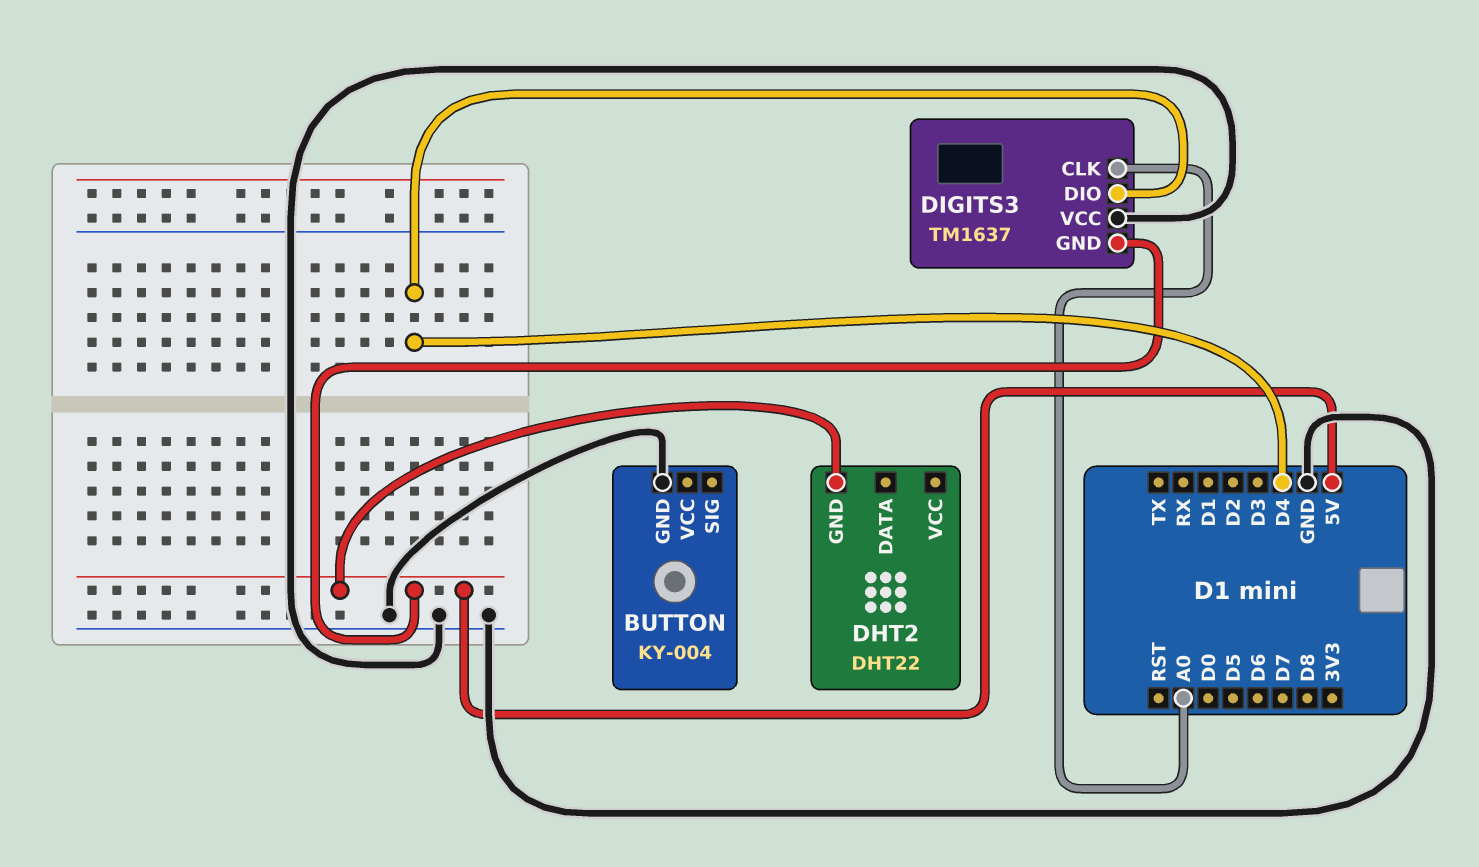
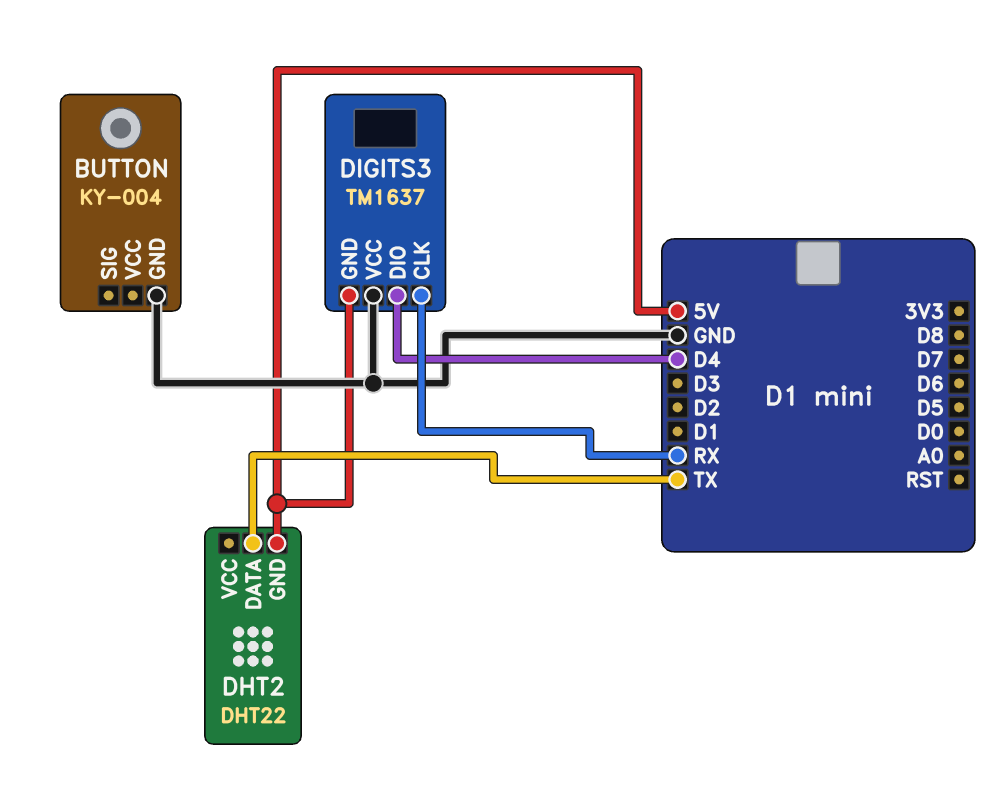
DHT2 pin DATA: none -> TX
DIGITS3 pin CLK: A0 -> RX

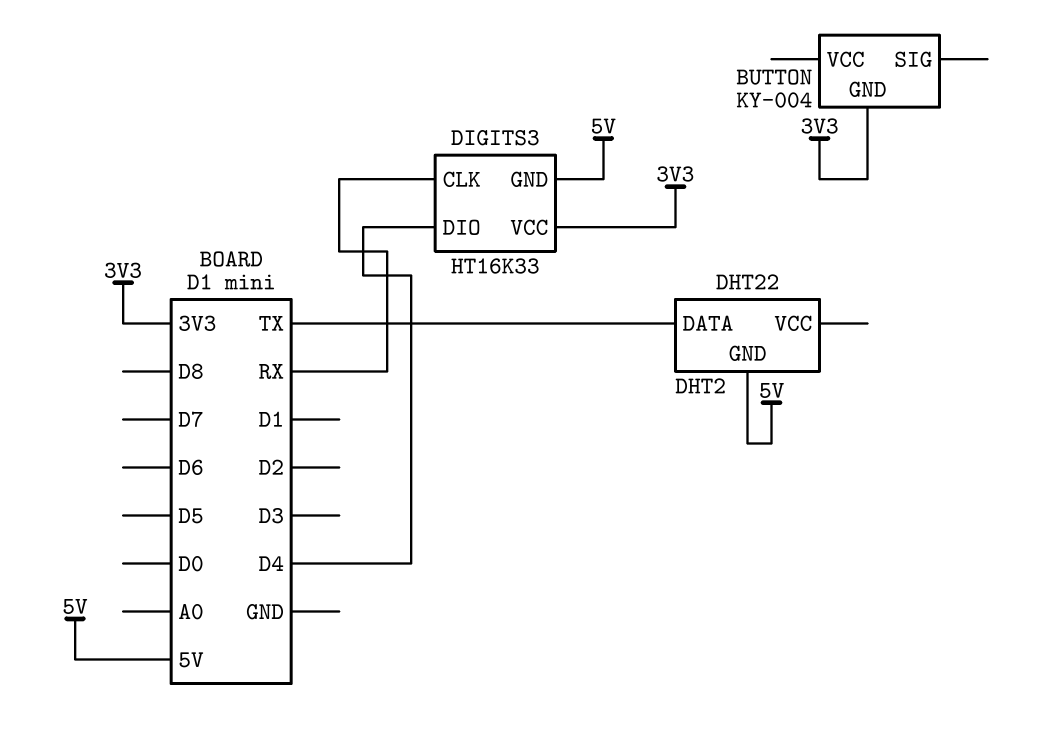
BUTTON pin GND: GND -> 3V3
DIGITS3: TM1637 -> HT16K33
DIGITS3 pin VCC: GND -> 3V3

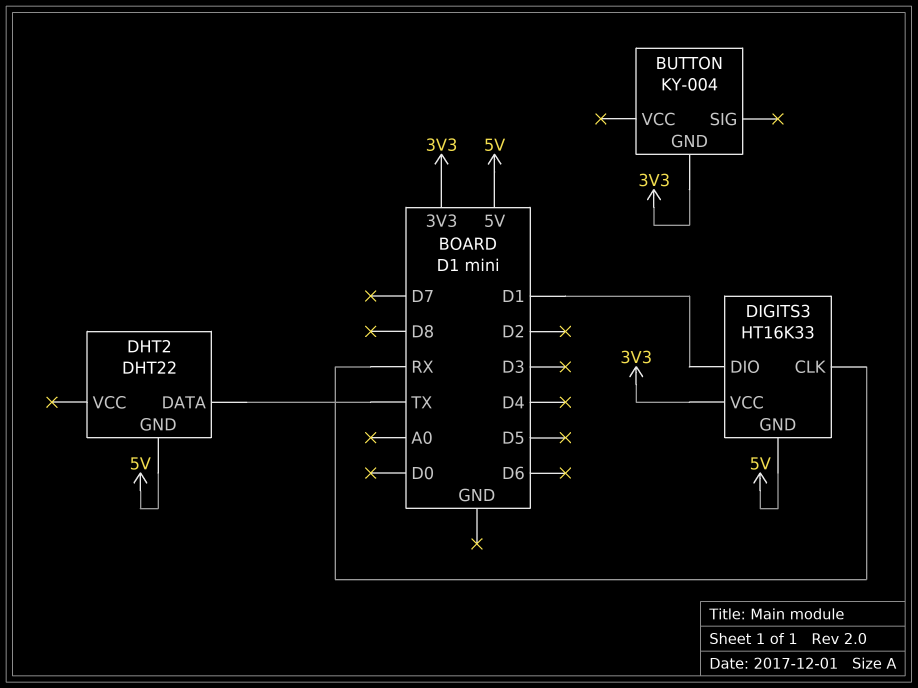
DIGITS3 pin DIO: D4 -> D1

